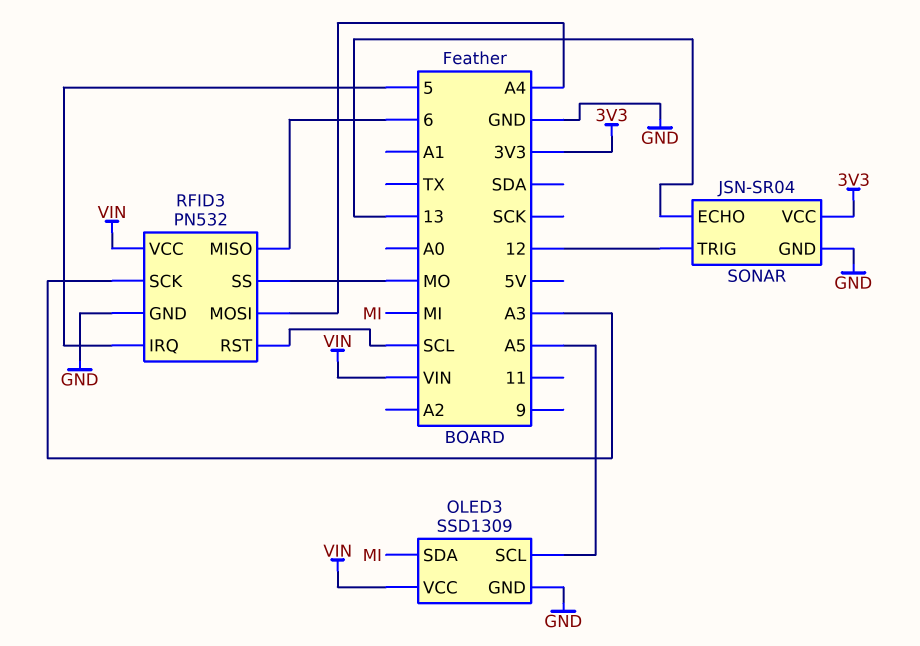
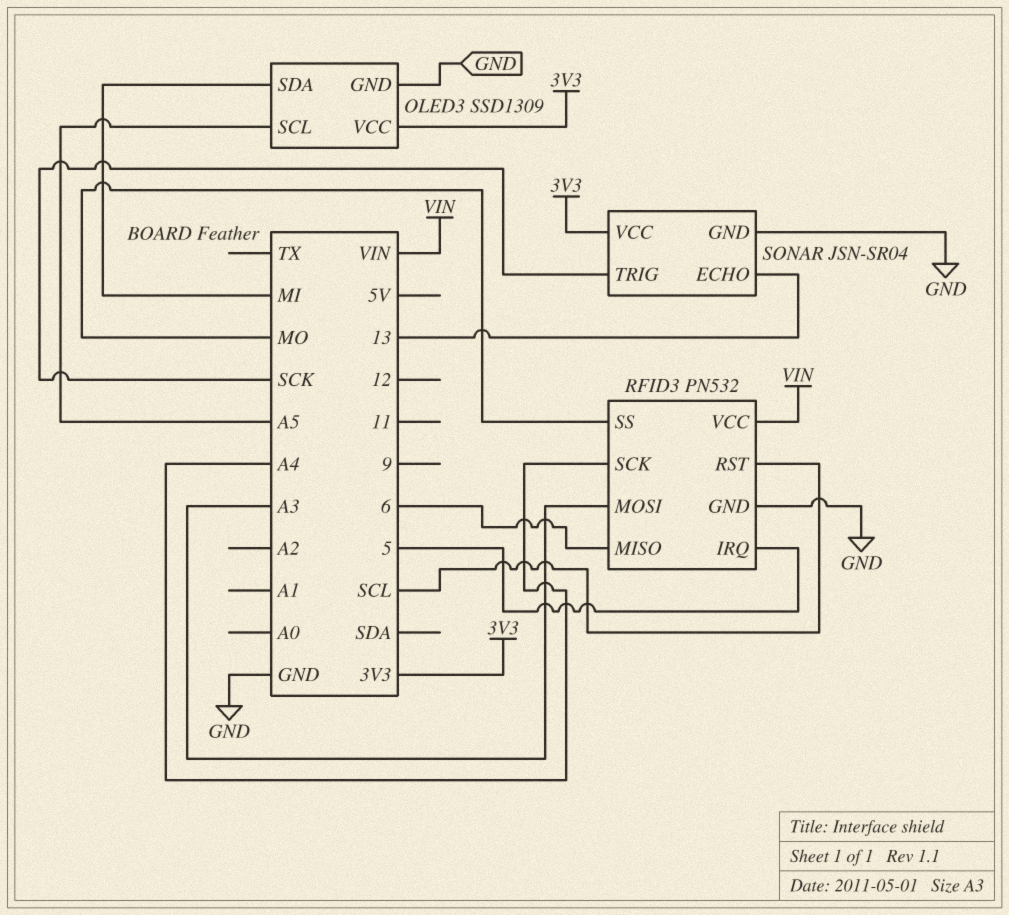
OLED3 pin VCC: VIN -> 3V3
RFID3 pin MOSI: A4 -> A3
RFID3 pin SCK: A3 -> A4
SONAR pin TRIG: 12 -> SCK

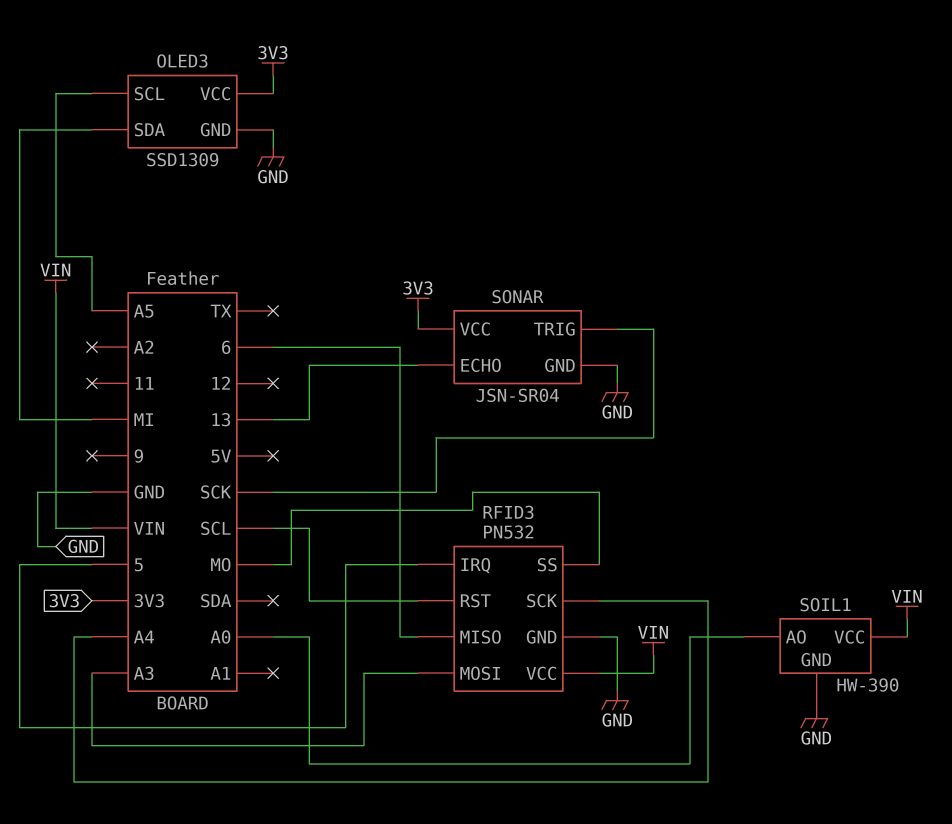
SOIL1: none -> HW-390
SOIL1 pin AO: none -> A0
SOIL1 pin GND: none -> GND
SOIL1 pin VCC: none -> VIN

